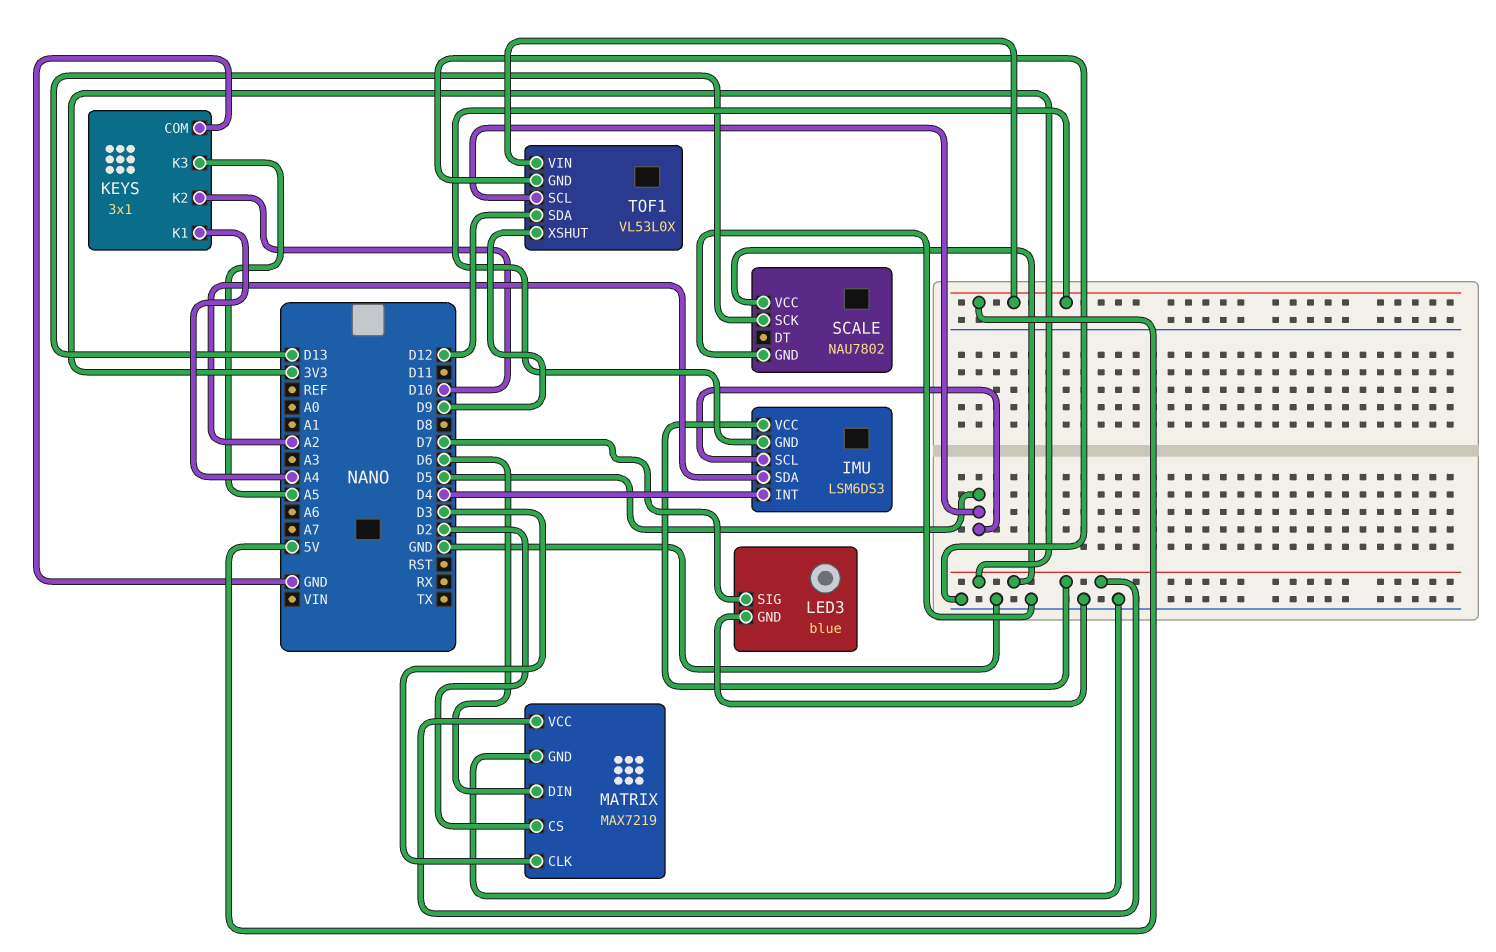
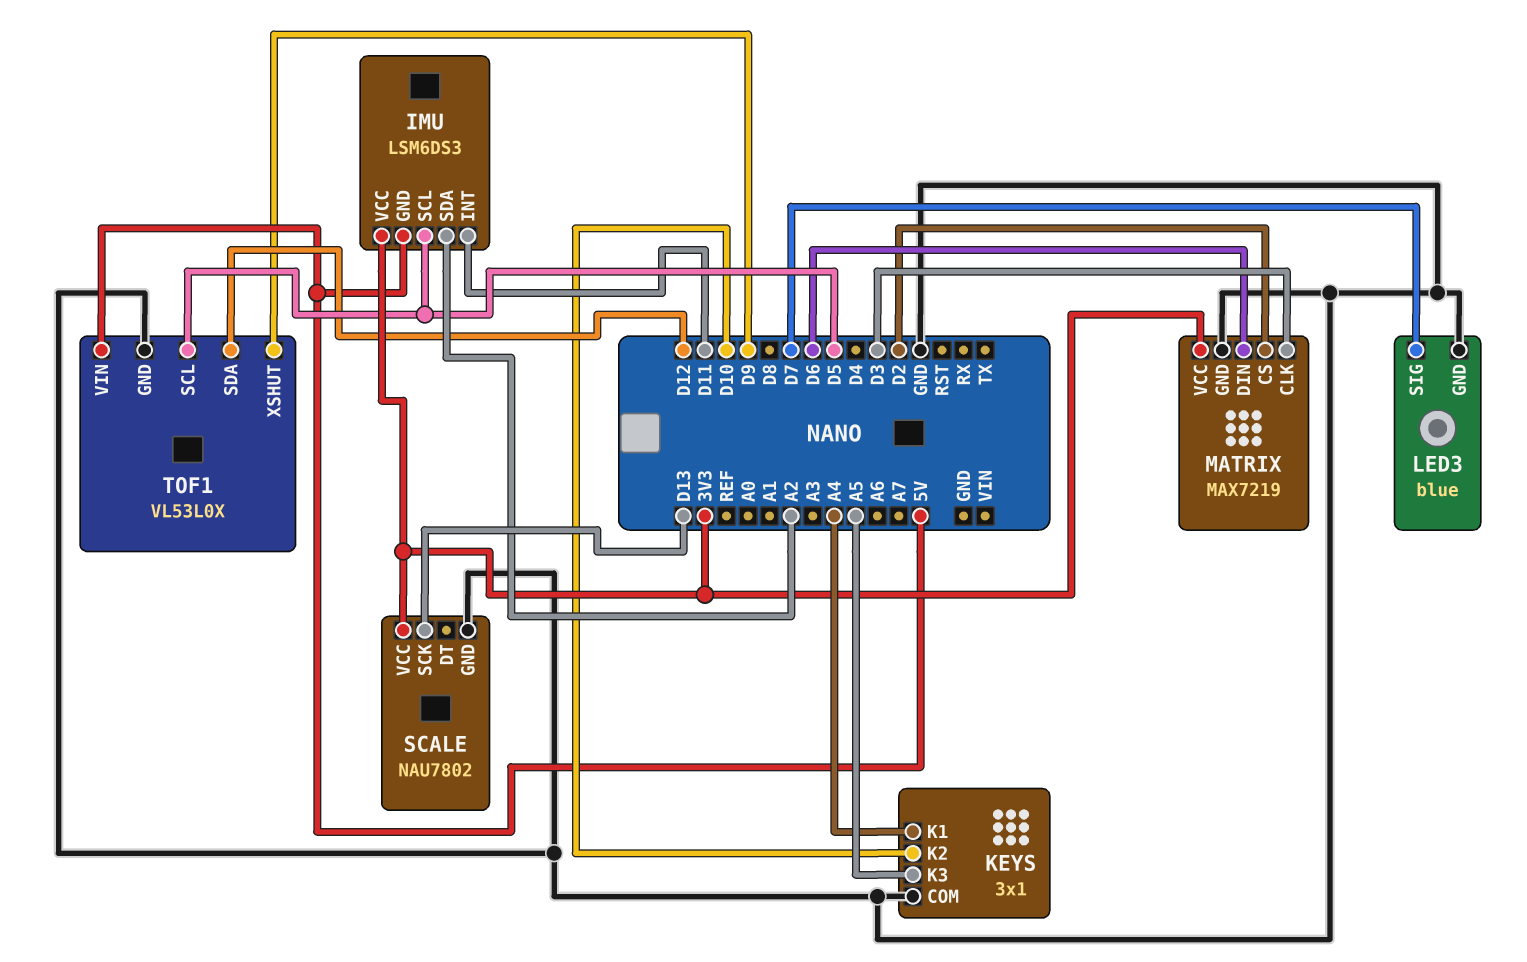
IMU pin INT: D4 -> D11

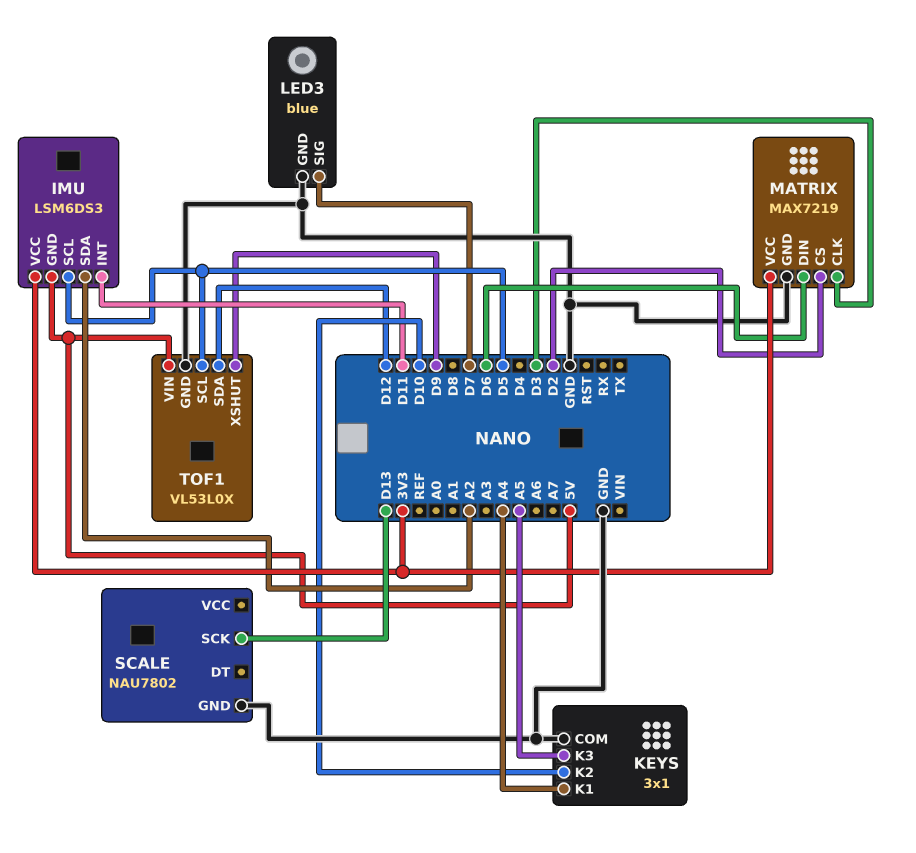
SCALE pin VCC: 3V3 -> none

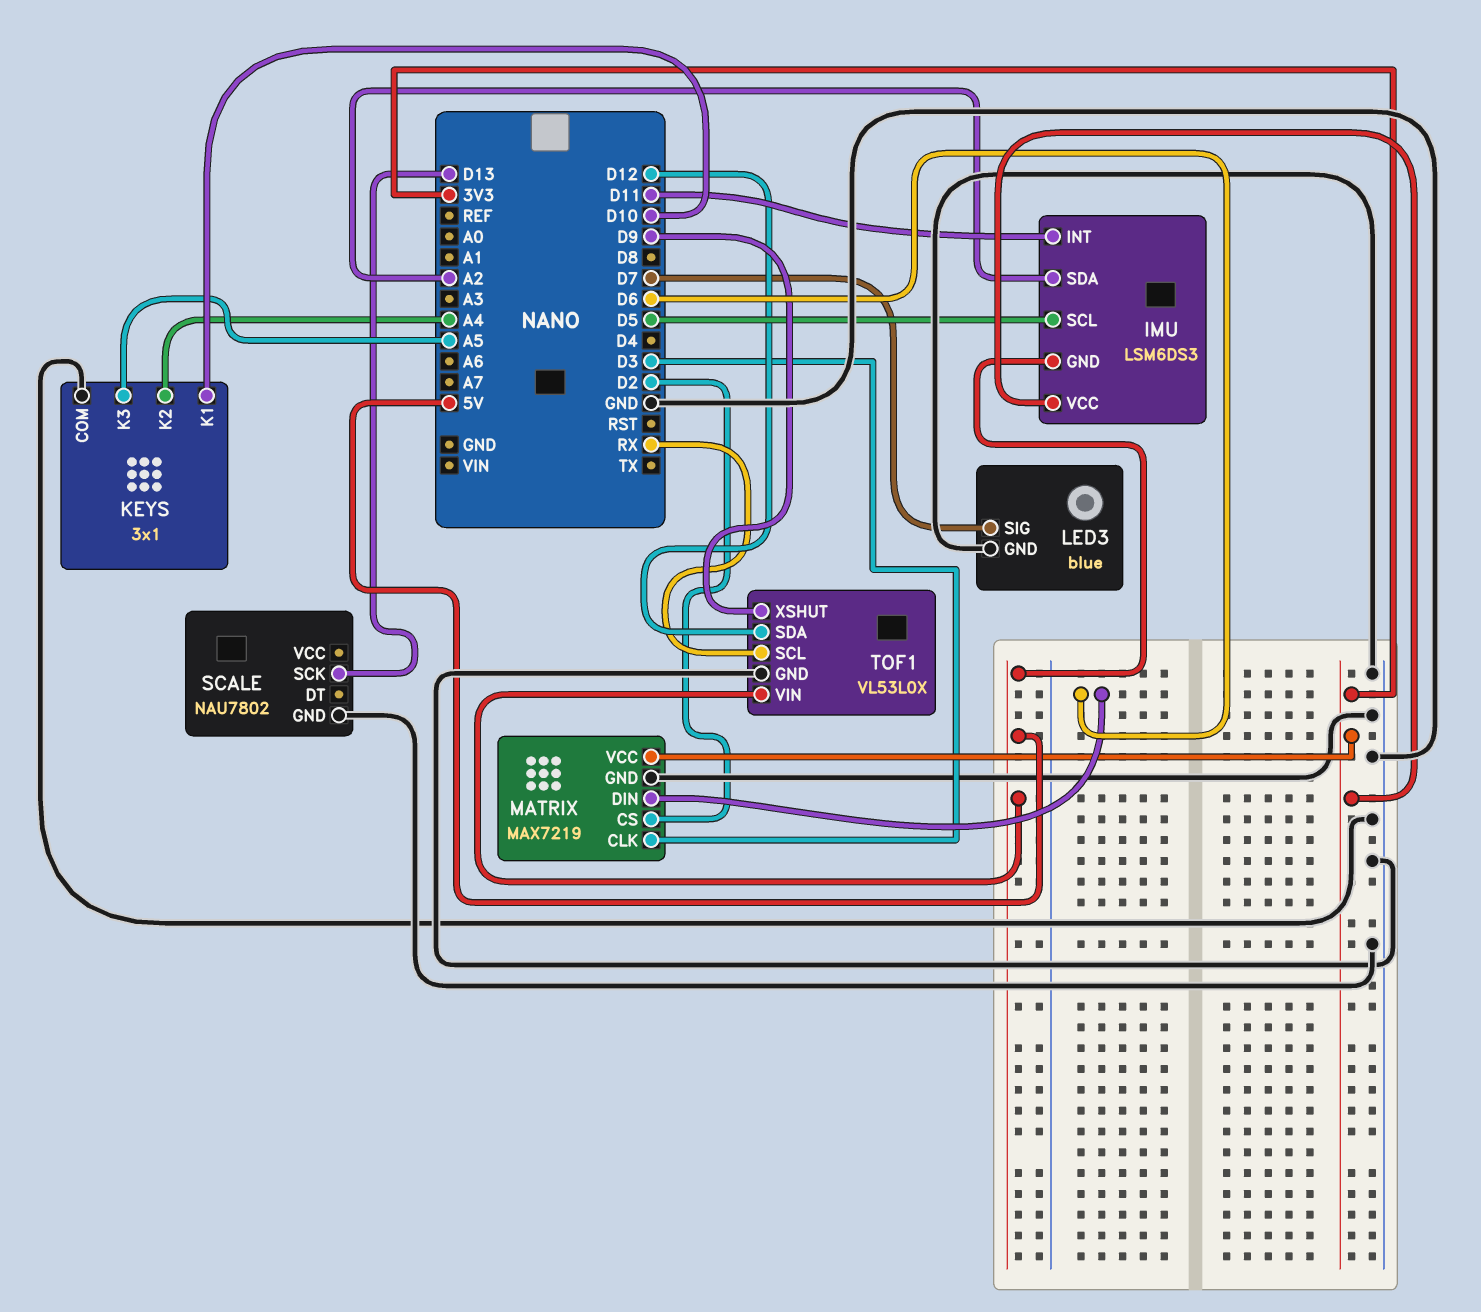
KEYS pin K1: A4 -> D10
KEYS pin K2: D10 -> A4
TOF1 pin SCL: D5 -> RX

